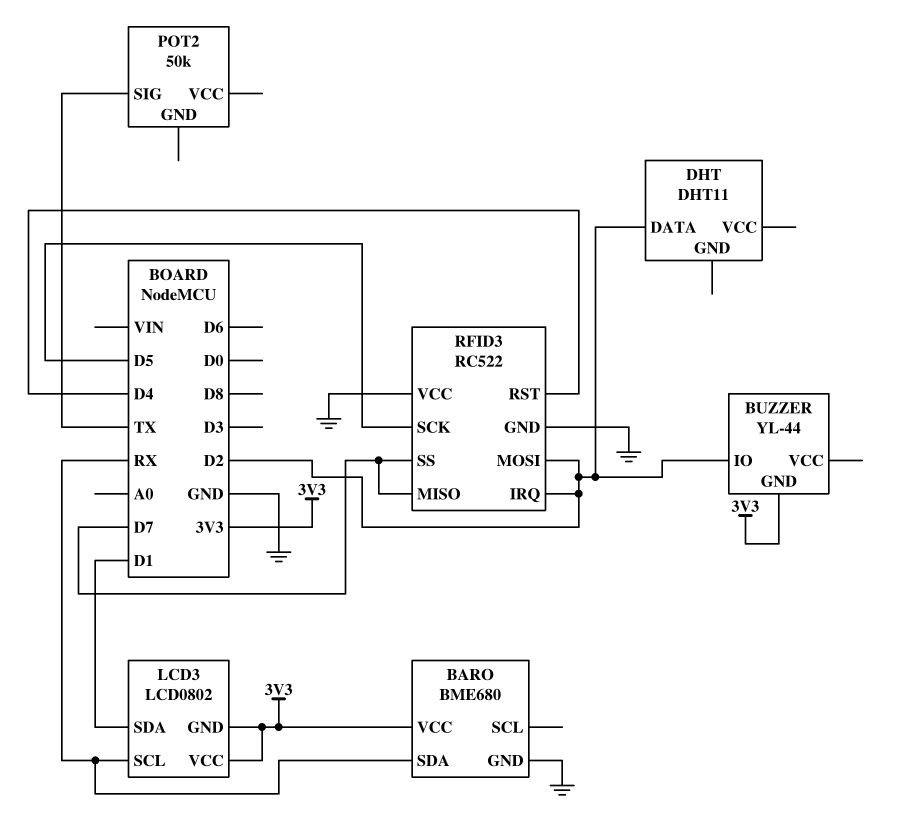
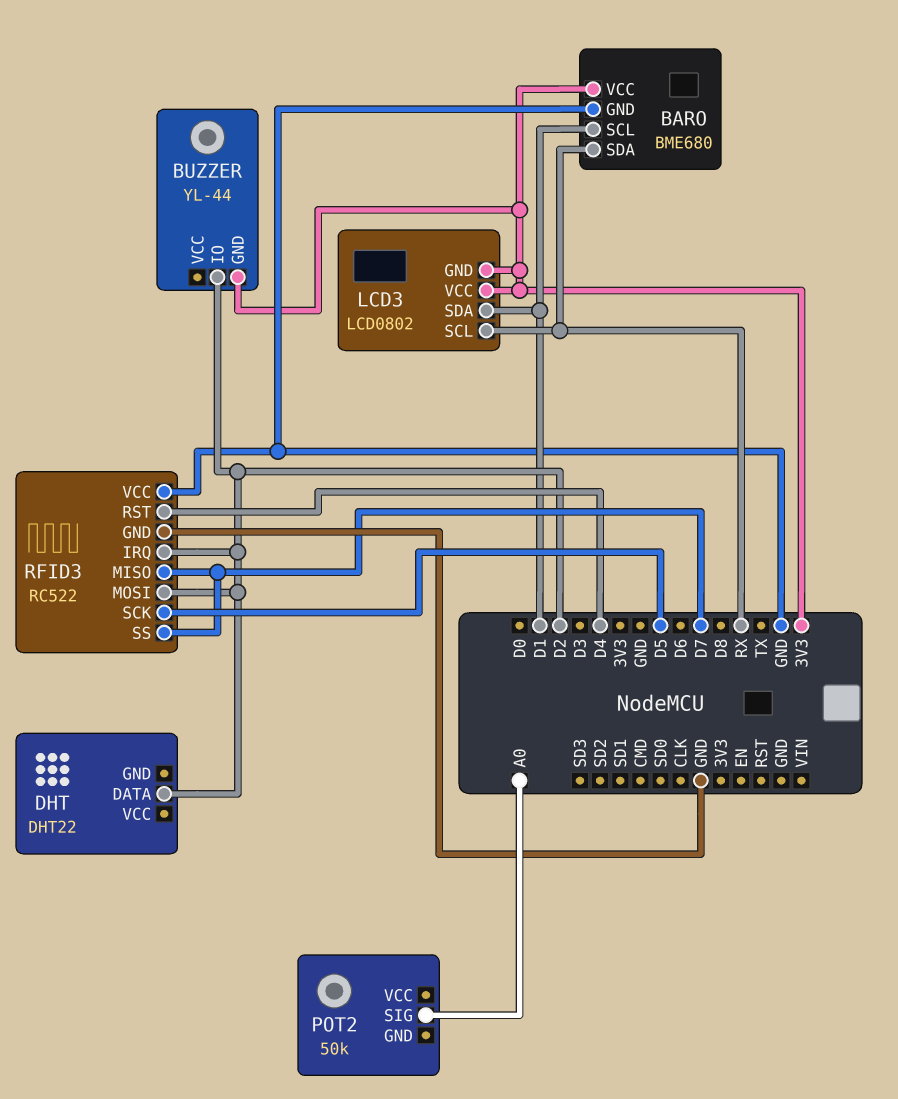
BARO pin SCL: none -> D1
DHT: DHT11 -> DHT22
POT2 pin SIG: TX -> A0

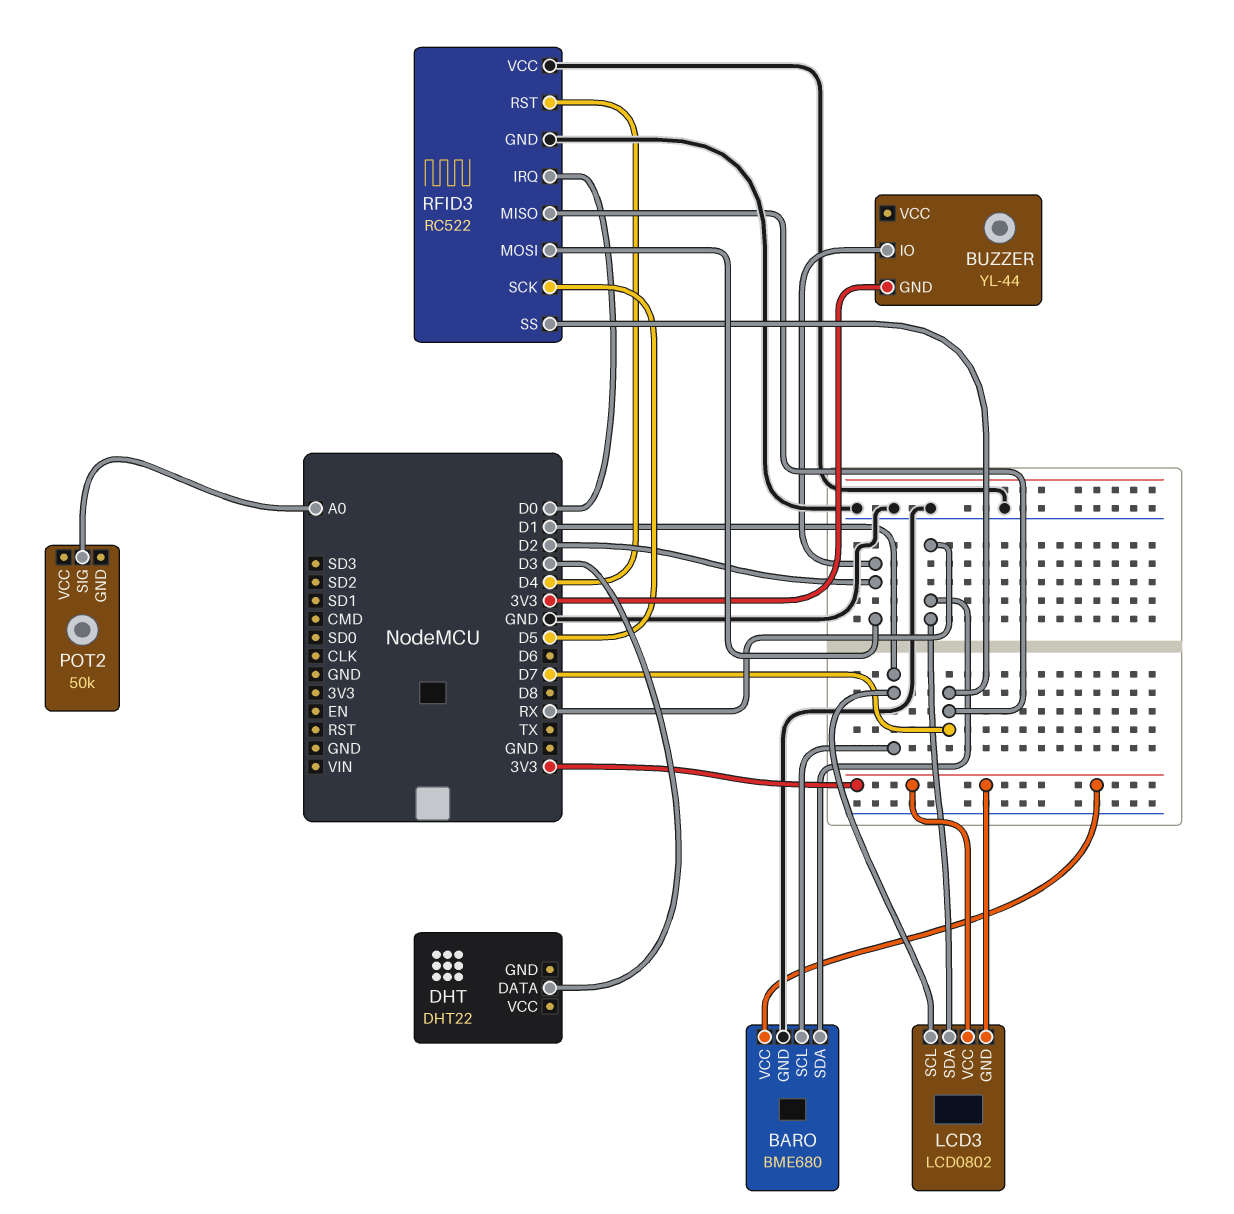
DHT pin DATA: D2 -> D3
LCD3 pin SCL: RX -> D1
LCD3 pin SDA: D1 -> RX
RFID3 pin IRQ: D2 -> D0

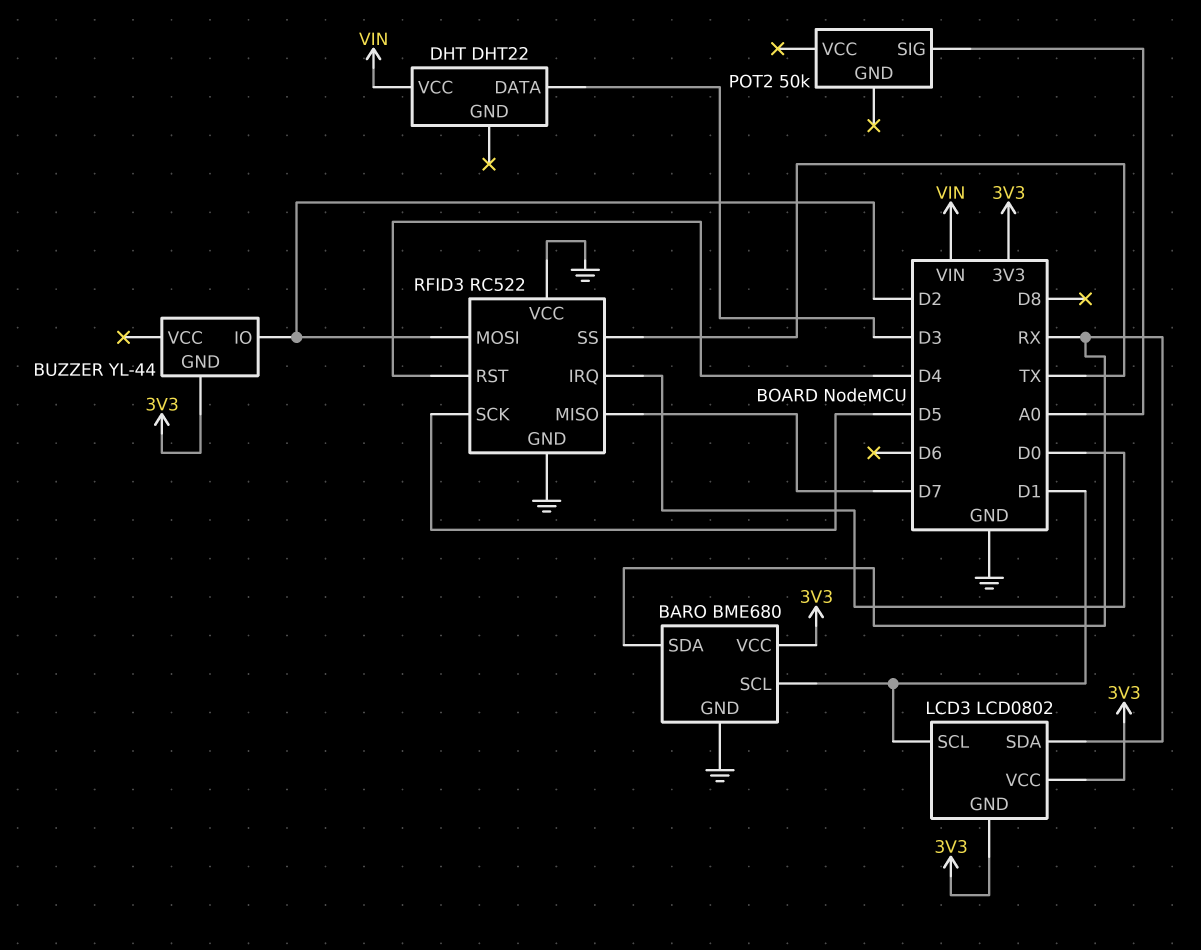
DHT pin VCC: none -> VIN
RFID3 pin SS: D7 -> TX

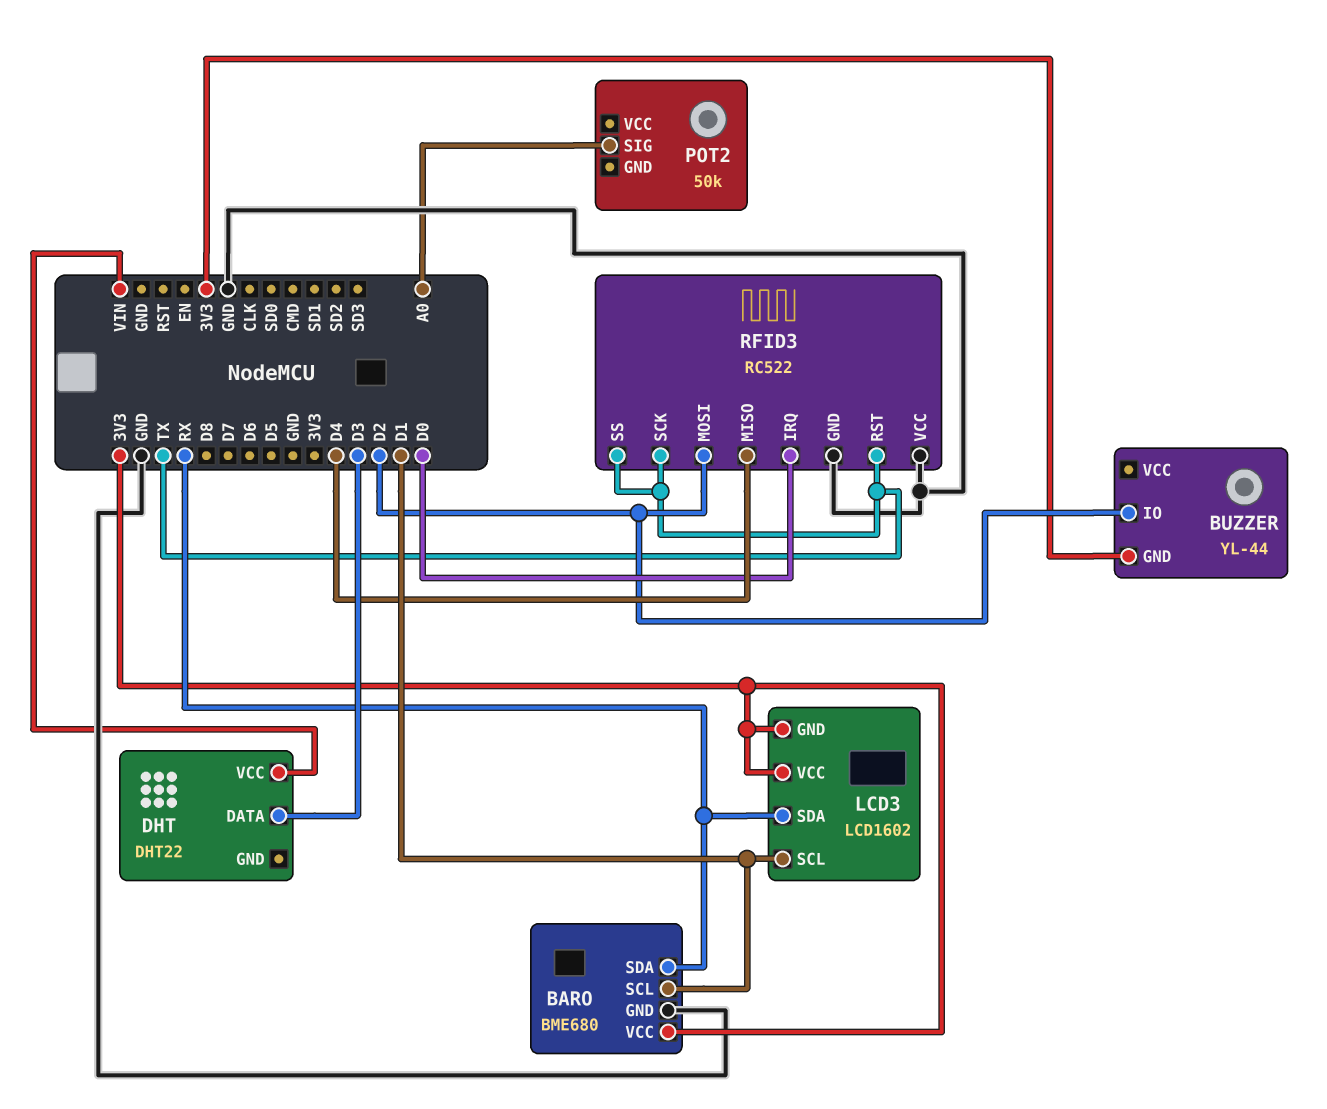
LCD3: LCD0802 -> LCD1602
RFID3 pin MISO: D7 -> D4
RFID3 pin RST: D4 -> TX
RFID3 pin SCK: D5 -> TX

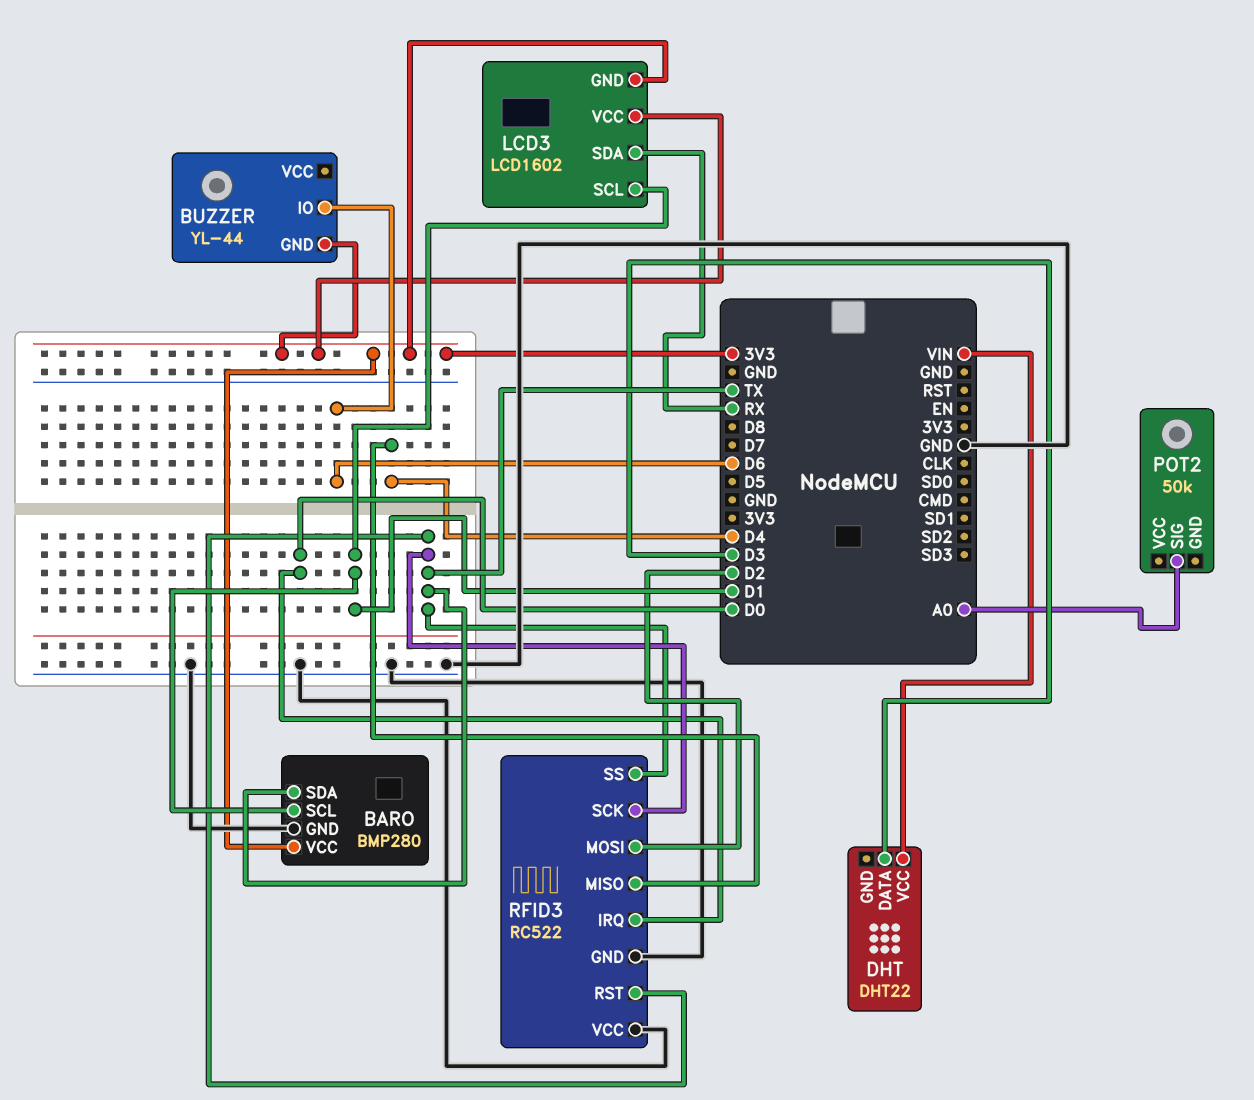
BARO: BME680 -> BMP280
BARO pin SDA: RX -> TX
BUZZER pin IO: D2 -> D6

